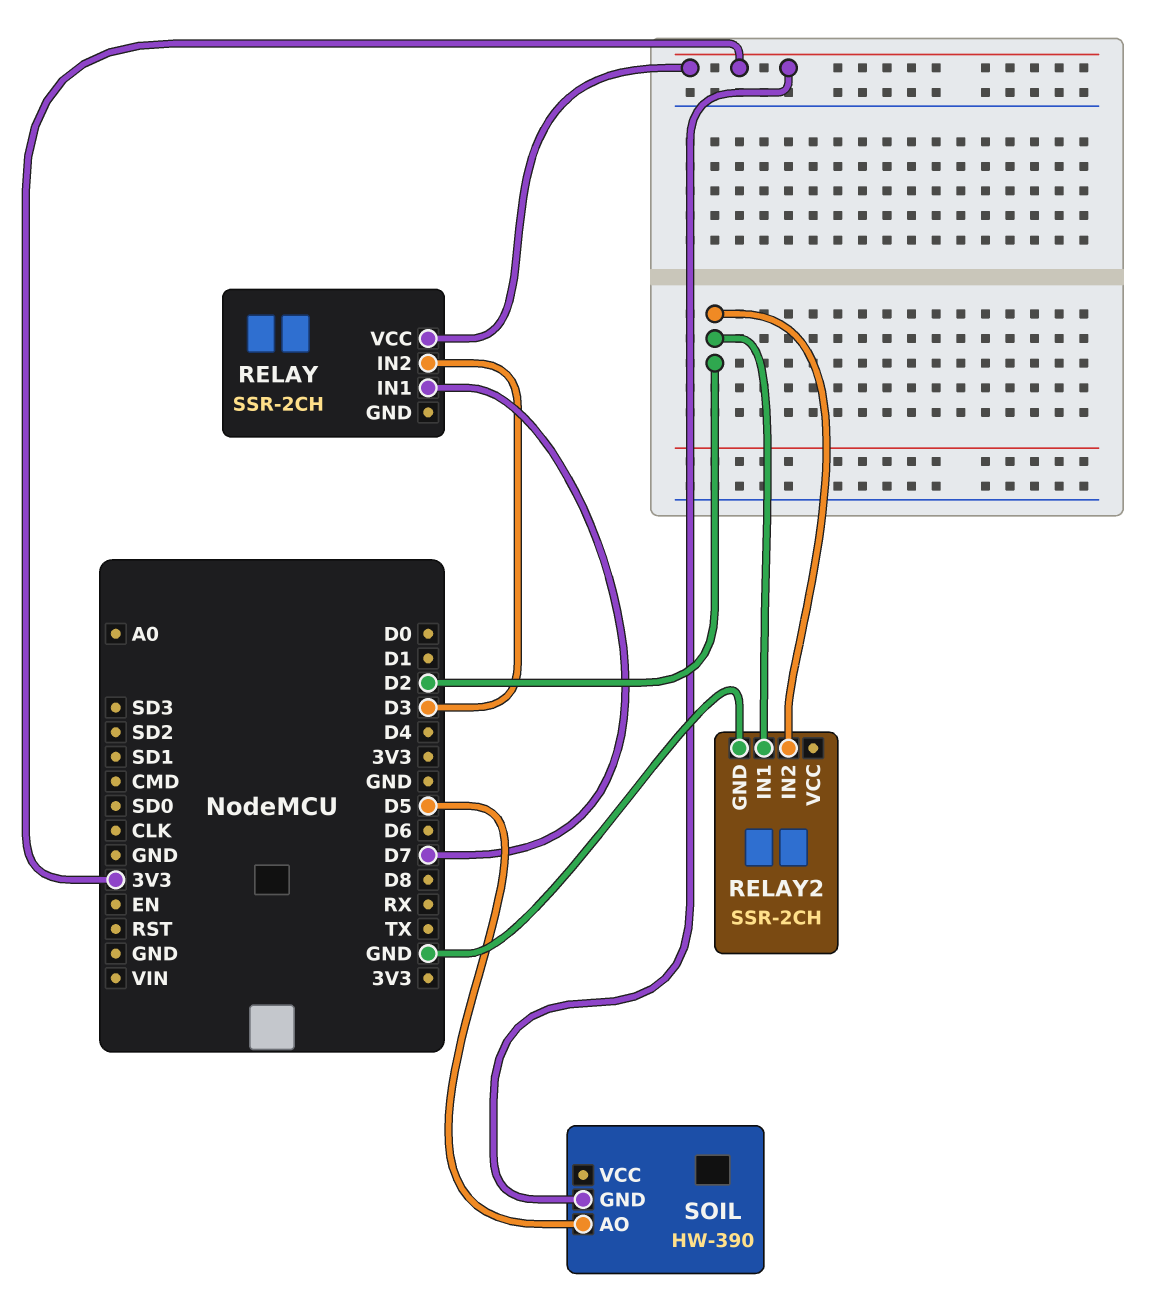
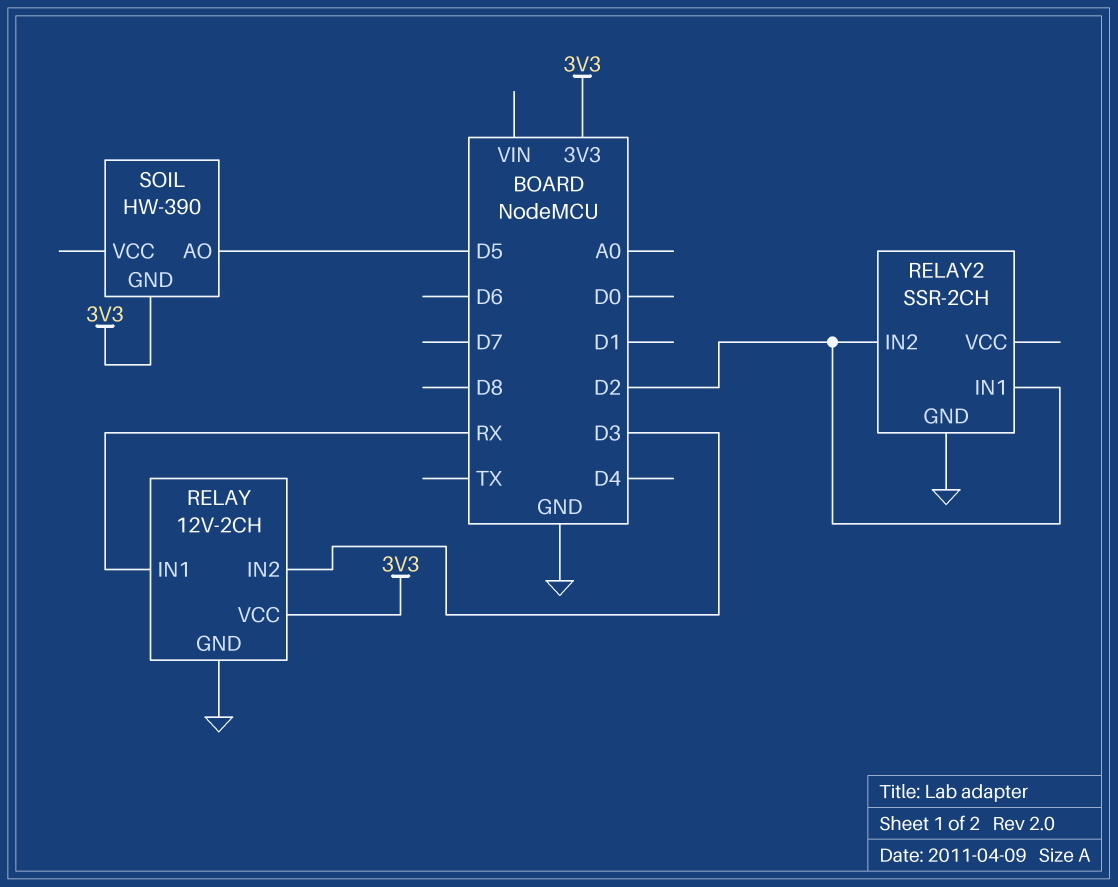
RELAY: SSR-2CH -> 12V-2CH
RELAY pin GND: none -> GND
RELAY pin IN1: D7 -> RX

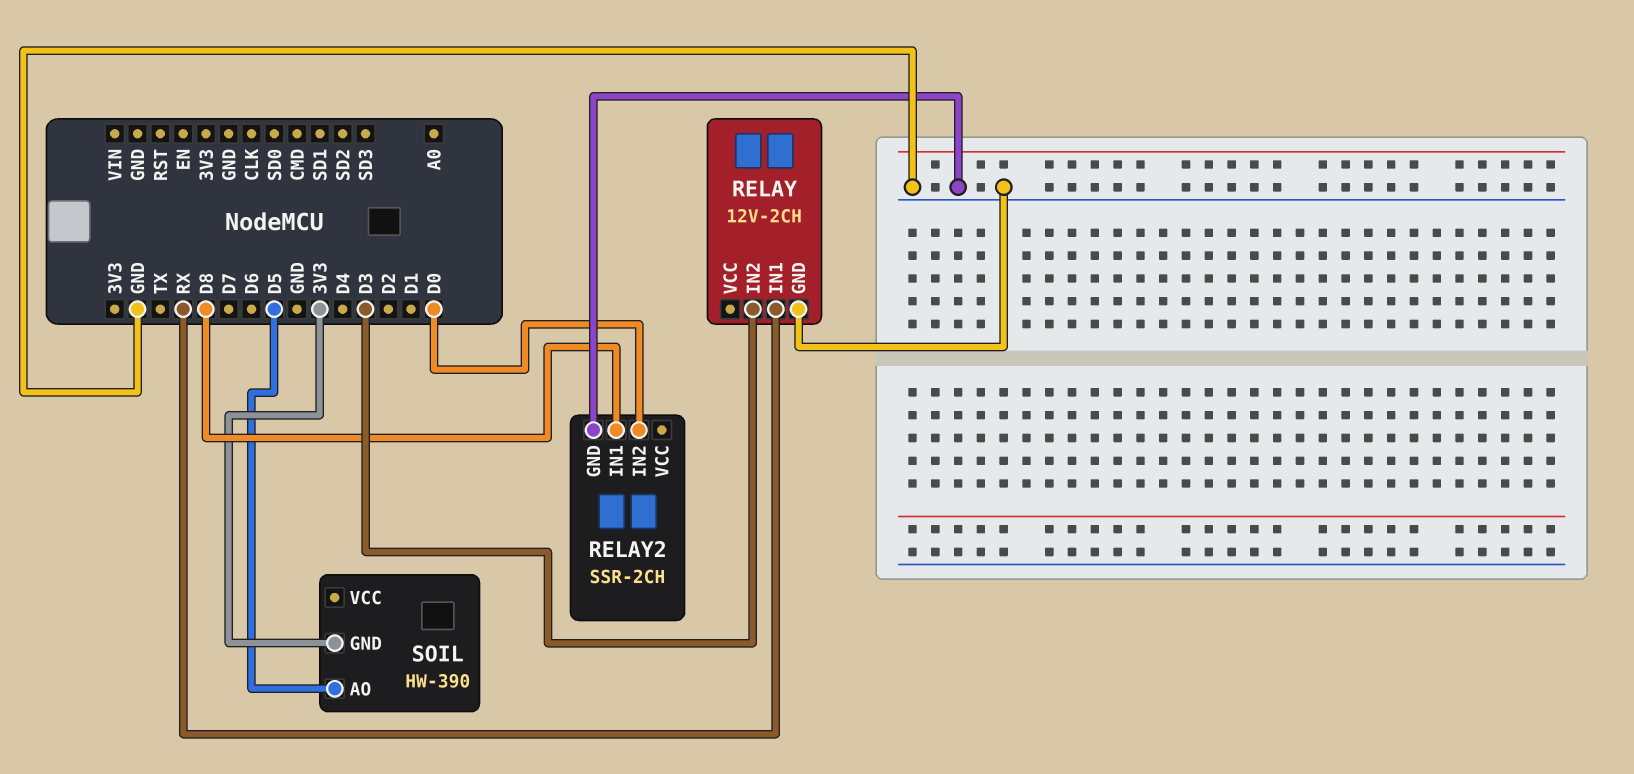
RELAY pin VCC: 3V3 -> none
RELAY2 pin IN1: D2 -> D8
RELAY2 pin IN2: D2 -> D0

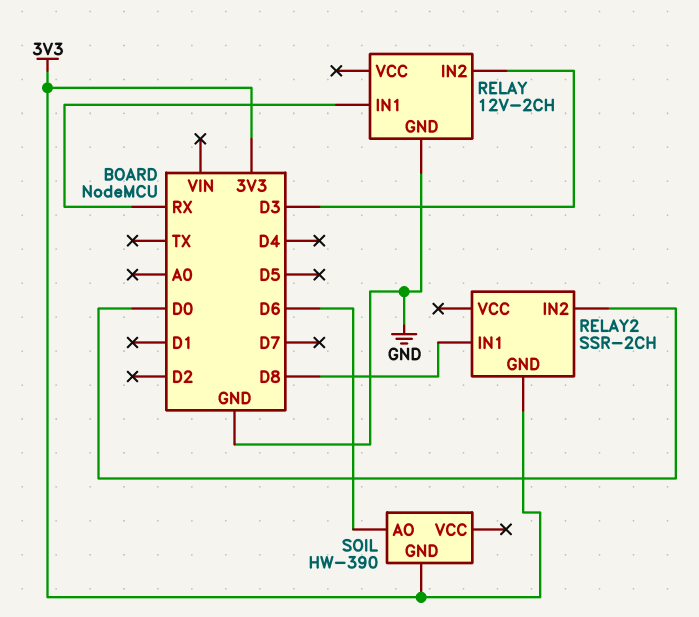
RELAY2 pin GND: GND -> 3V3
SOIL pin AO: D5 -> D6

